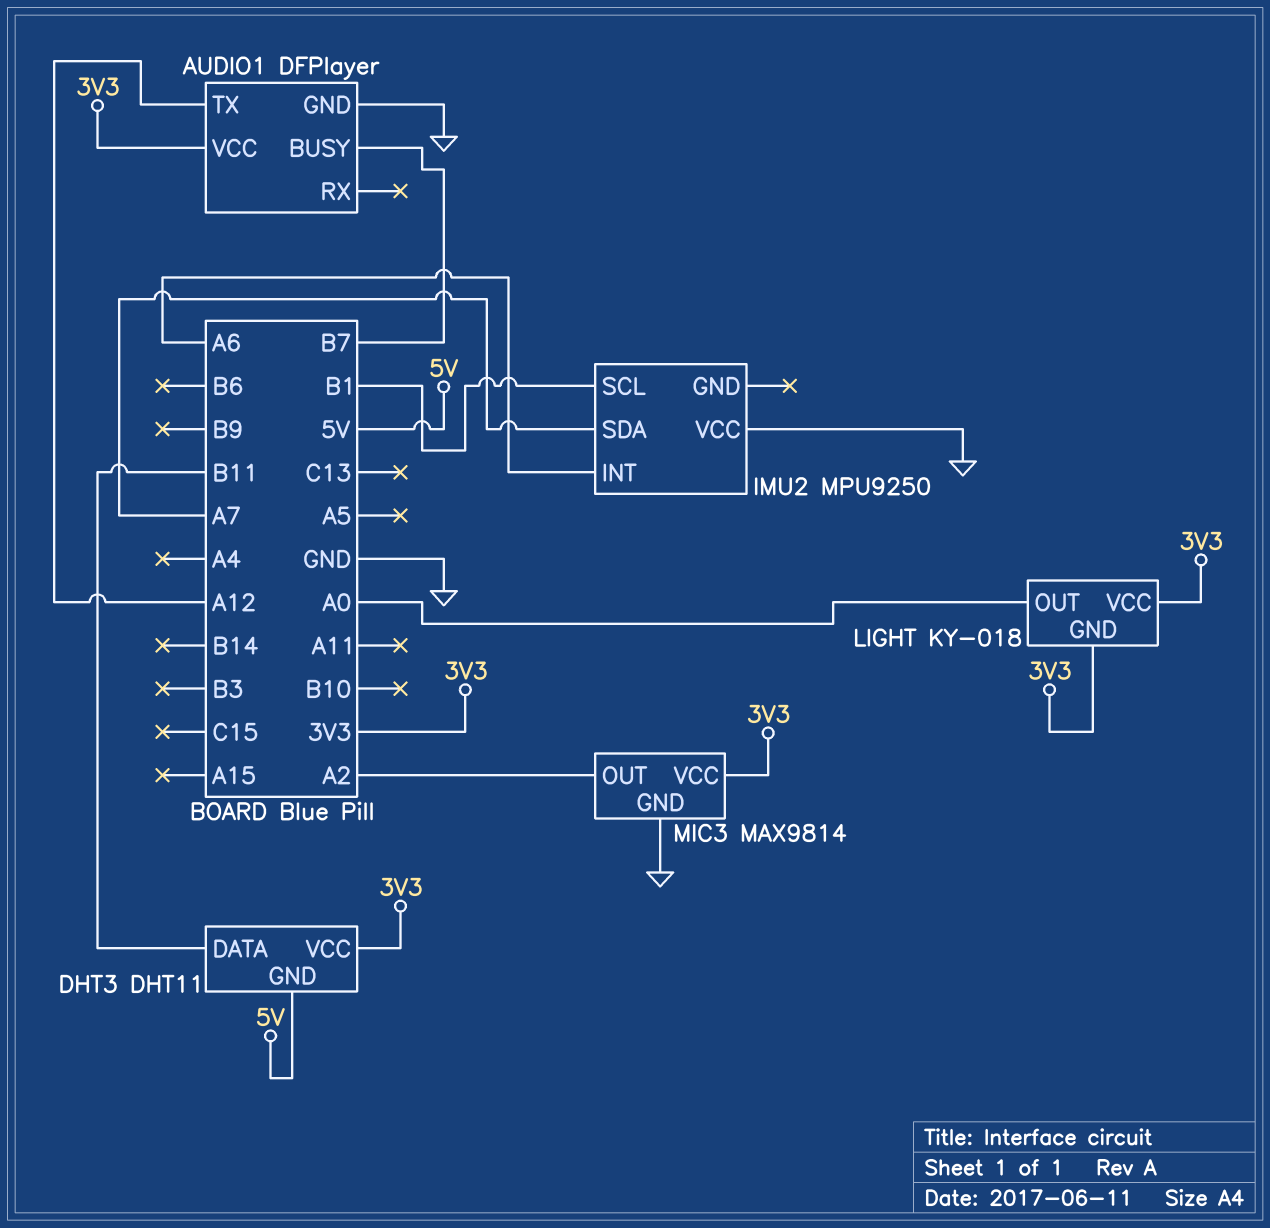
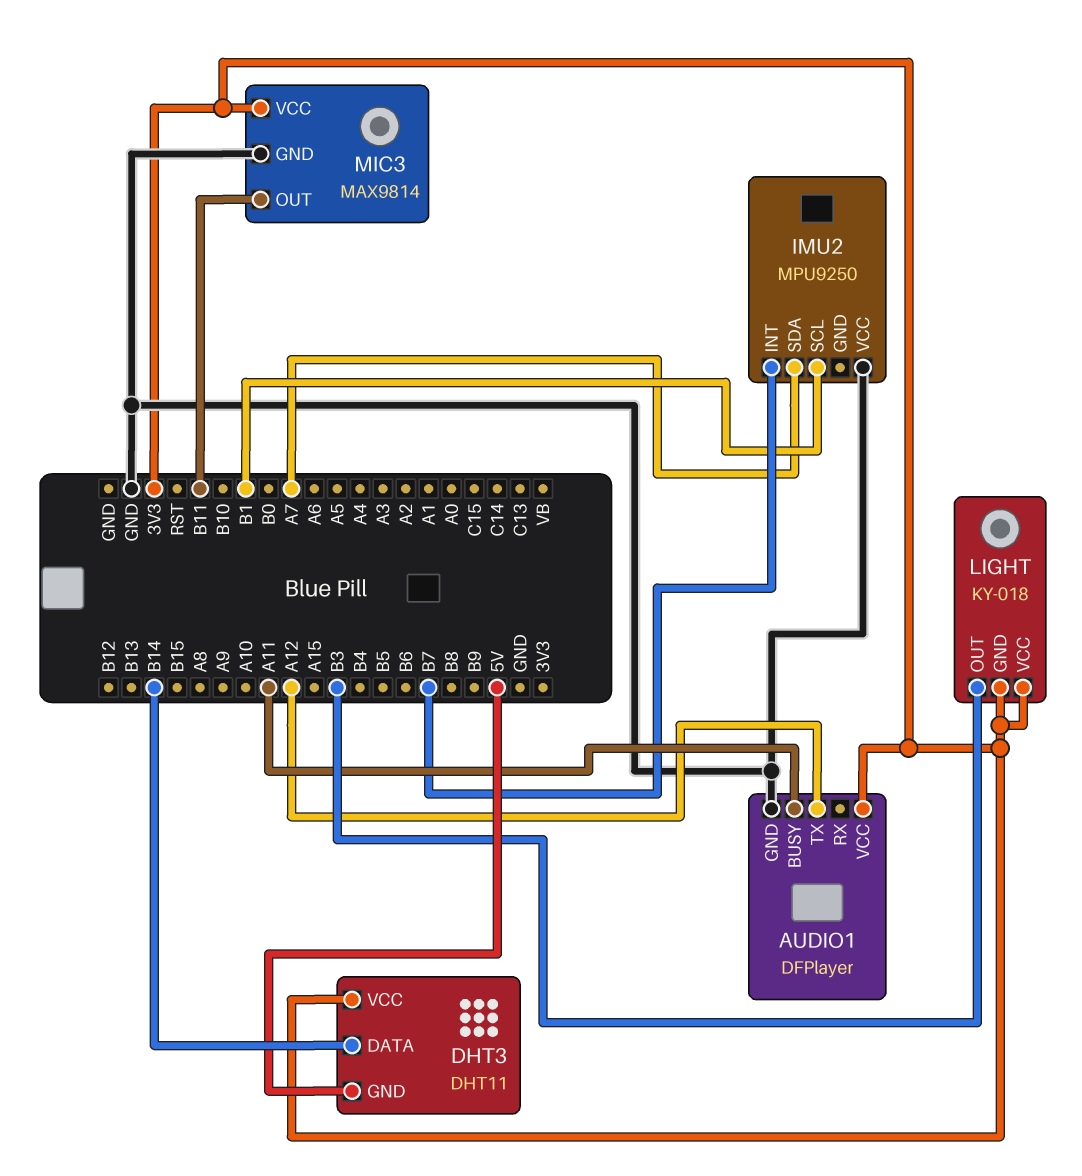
AUDIO1 pin BUSY: B7 -> A11
DHT3 pin DATA: B11 -> B14
IMU2 pin INT: A6 -> B7
LIGHT pin OUT: A0 -> B3
MIC3 pin OUT: A2 -> B11

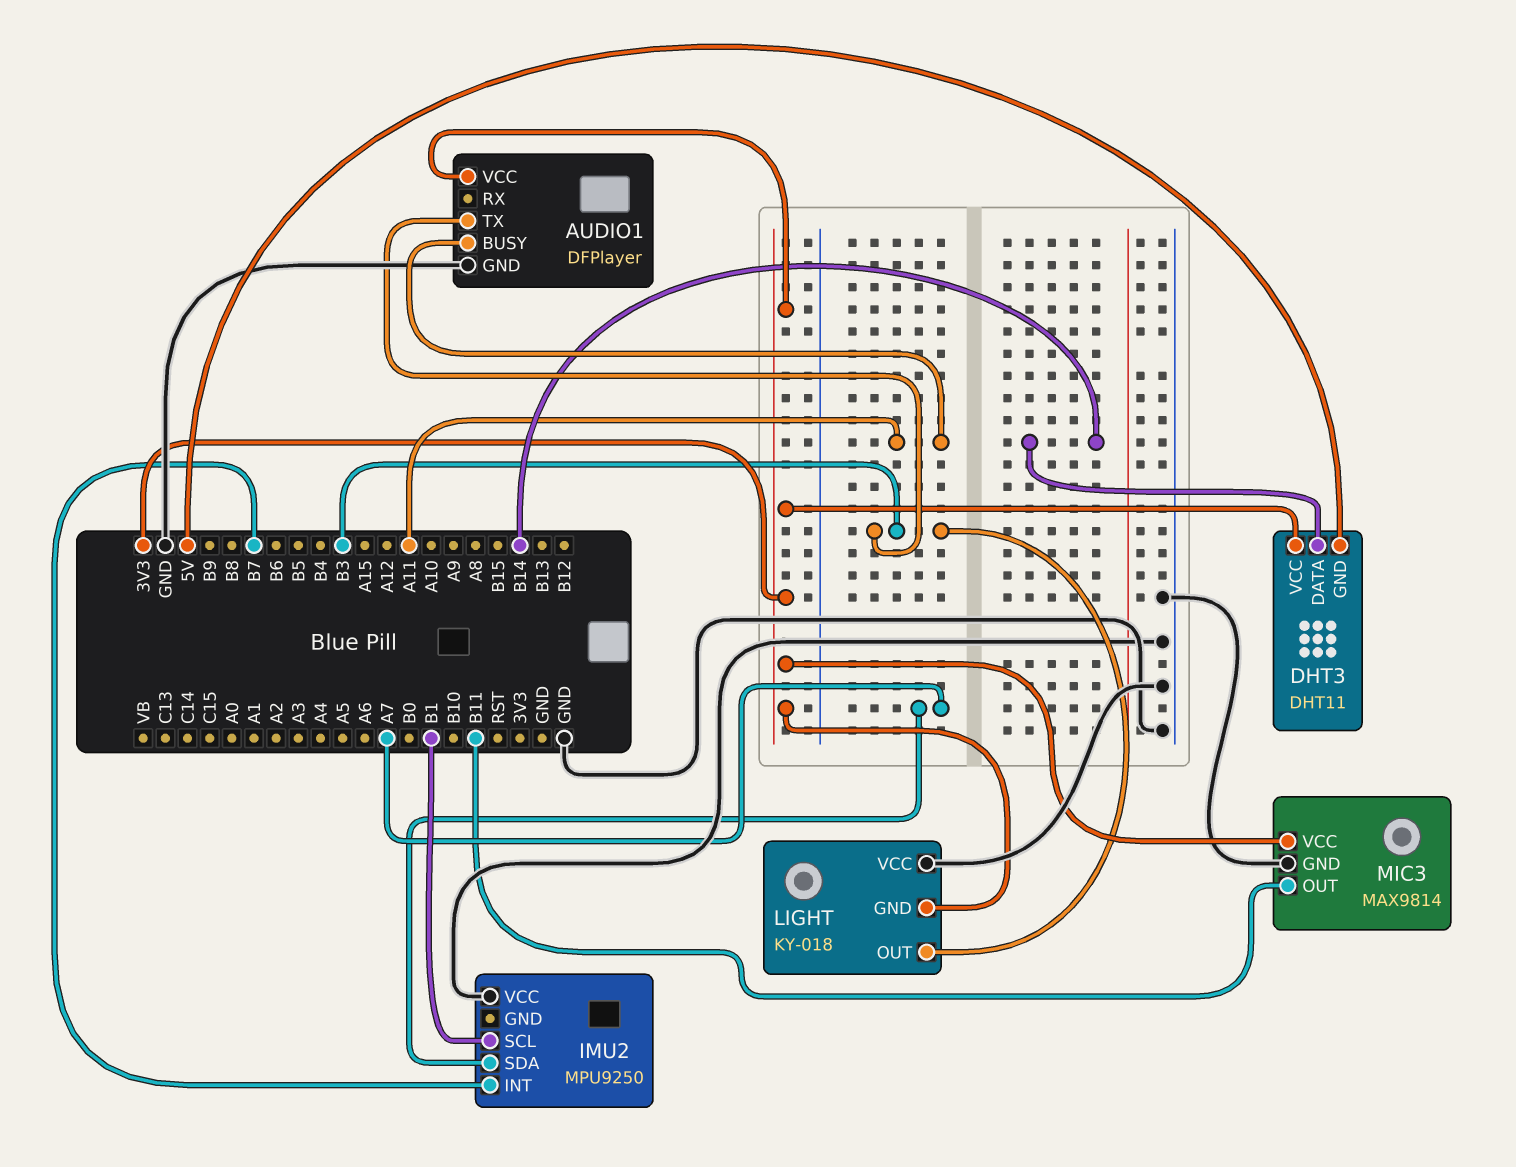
AUDIO1 pin TX: A12 -> B3
LIGHT pin VCC: 3V3 -> GND

